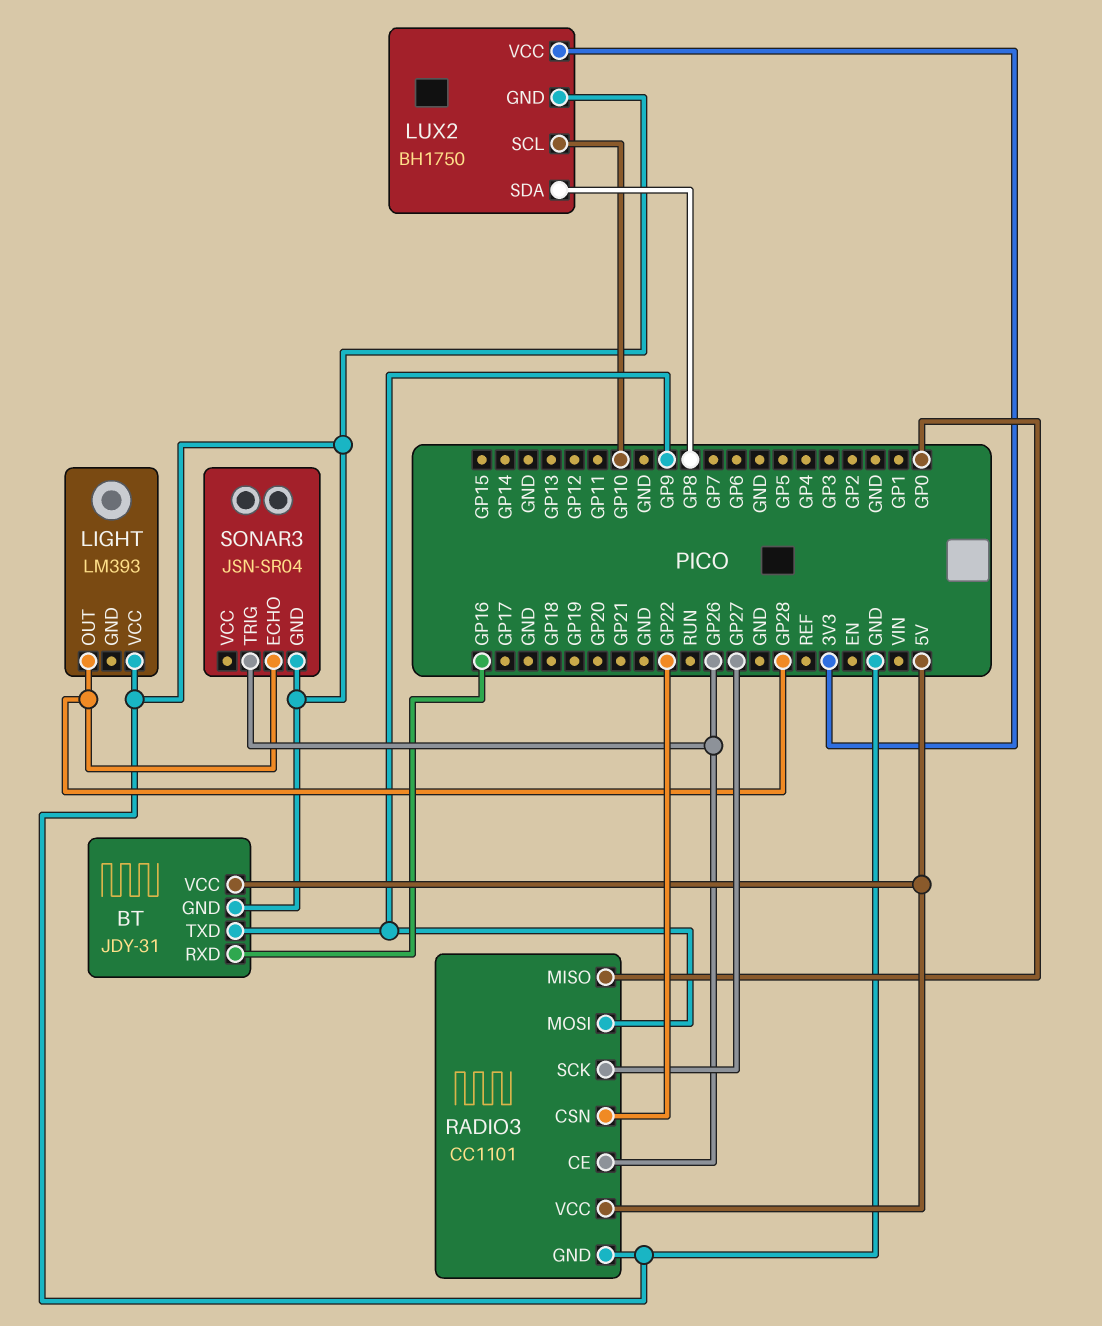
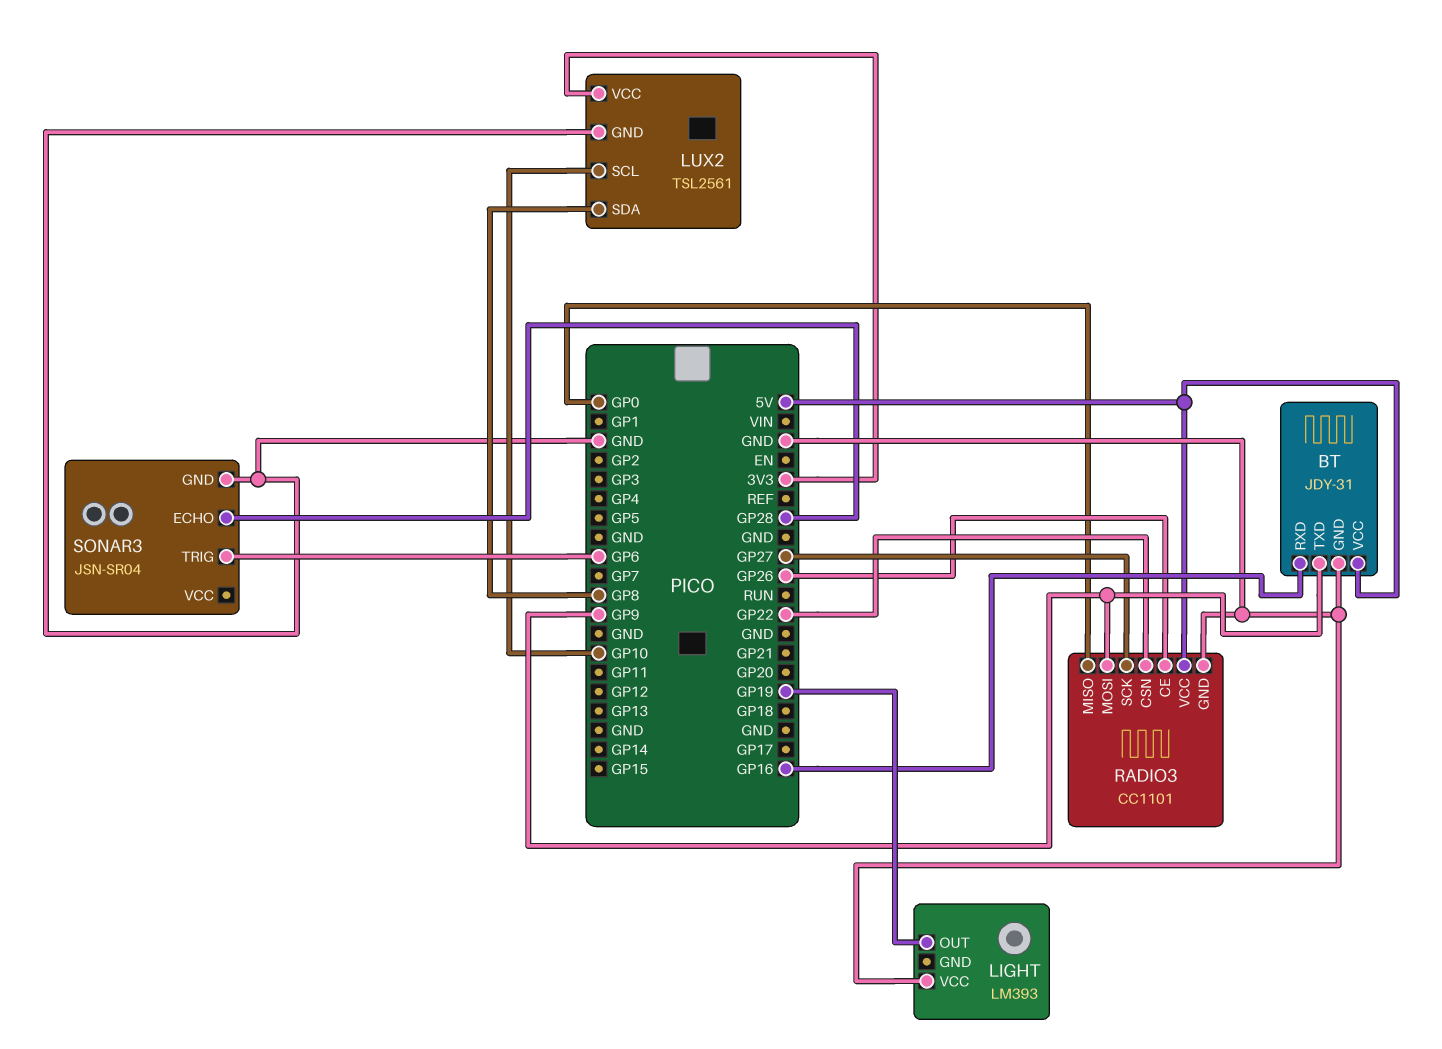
LIGHT pin OUT: GP28 -> GP19
LUX2: BH1750 -> TSL2561
SONAR3 pin TRIG: GP26 -> GP6

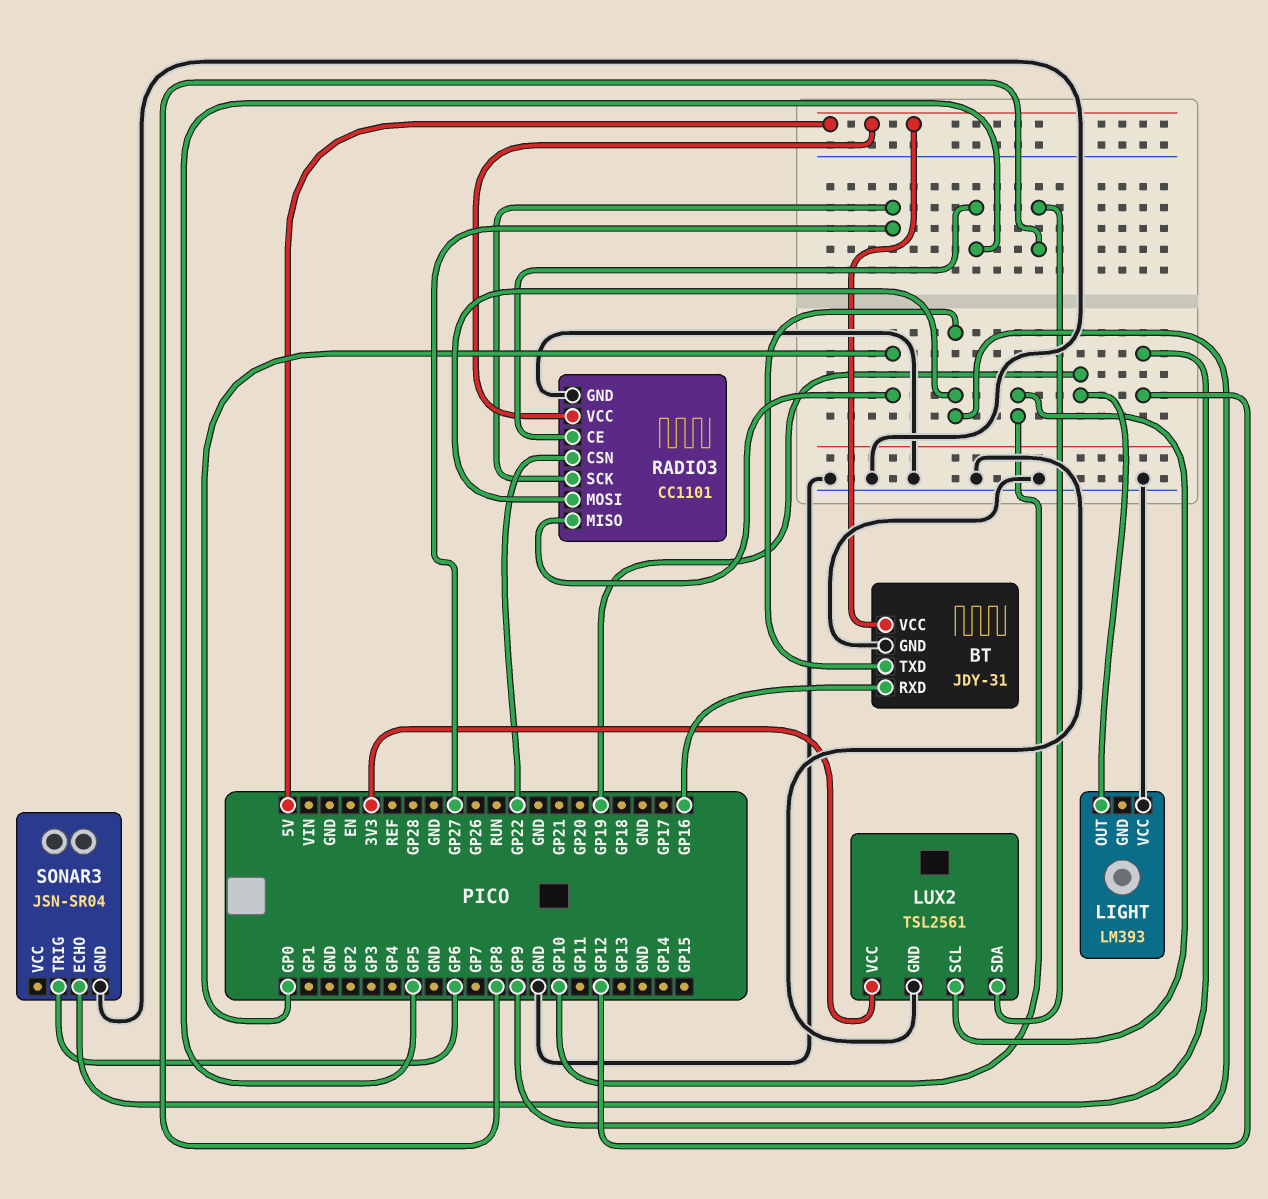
RADIO3 pin CE: GP26 -> GP5
SONAR3 pin ECHO: GP28 -> GP12

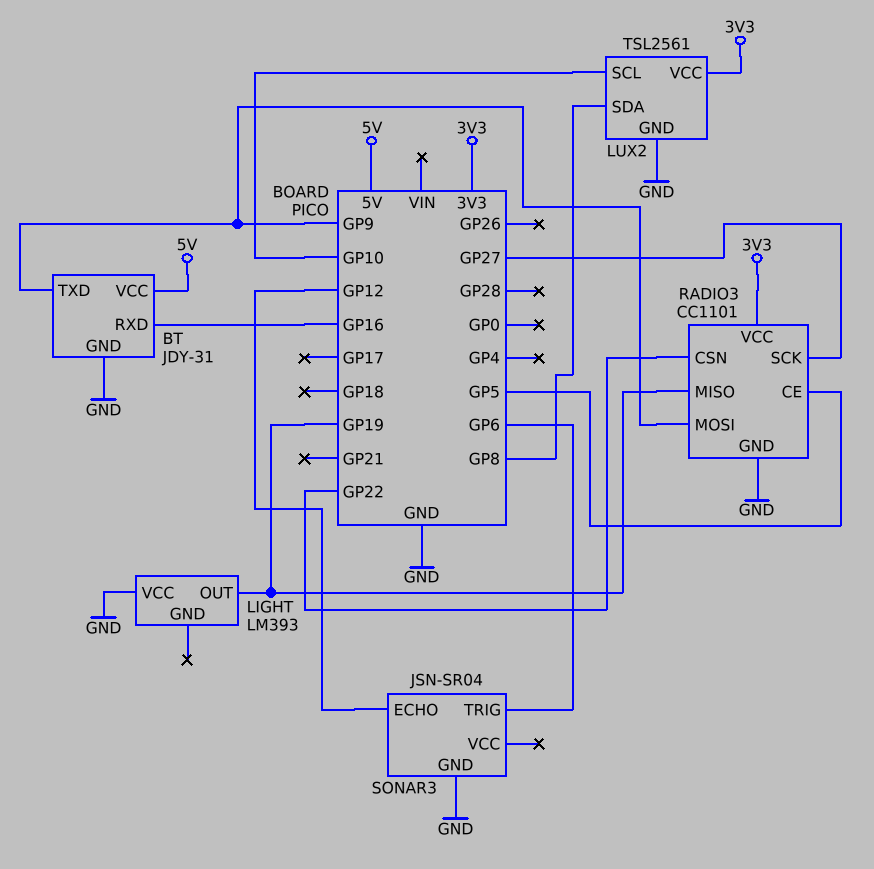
RADIO3 pin MISO: GP0 -> GP19
RADIO3 pin VCC: 5V -> 3V3

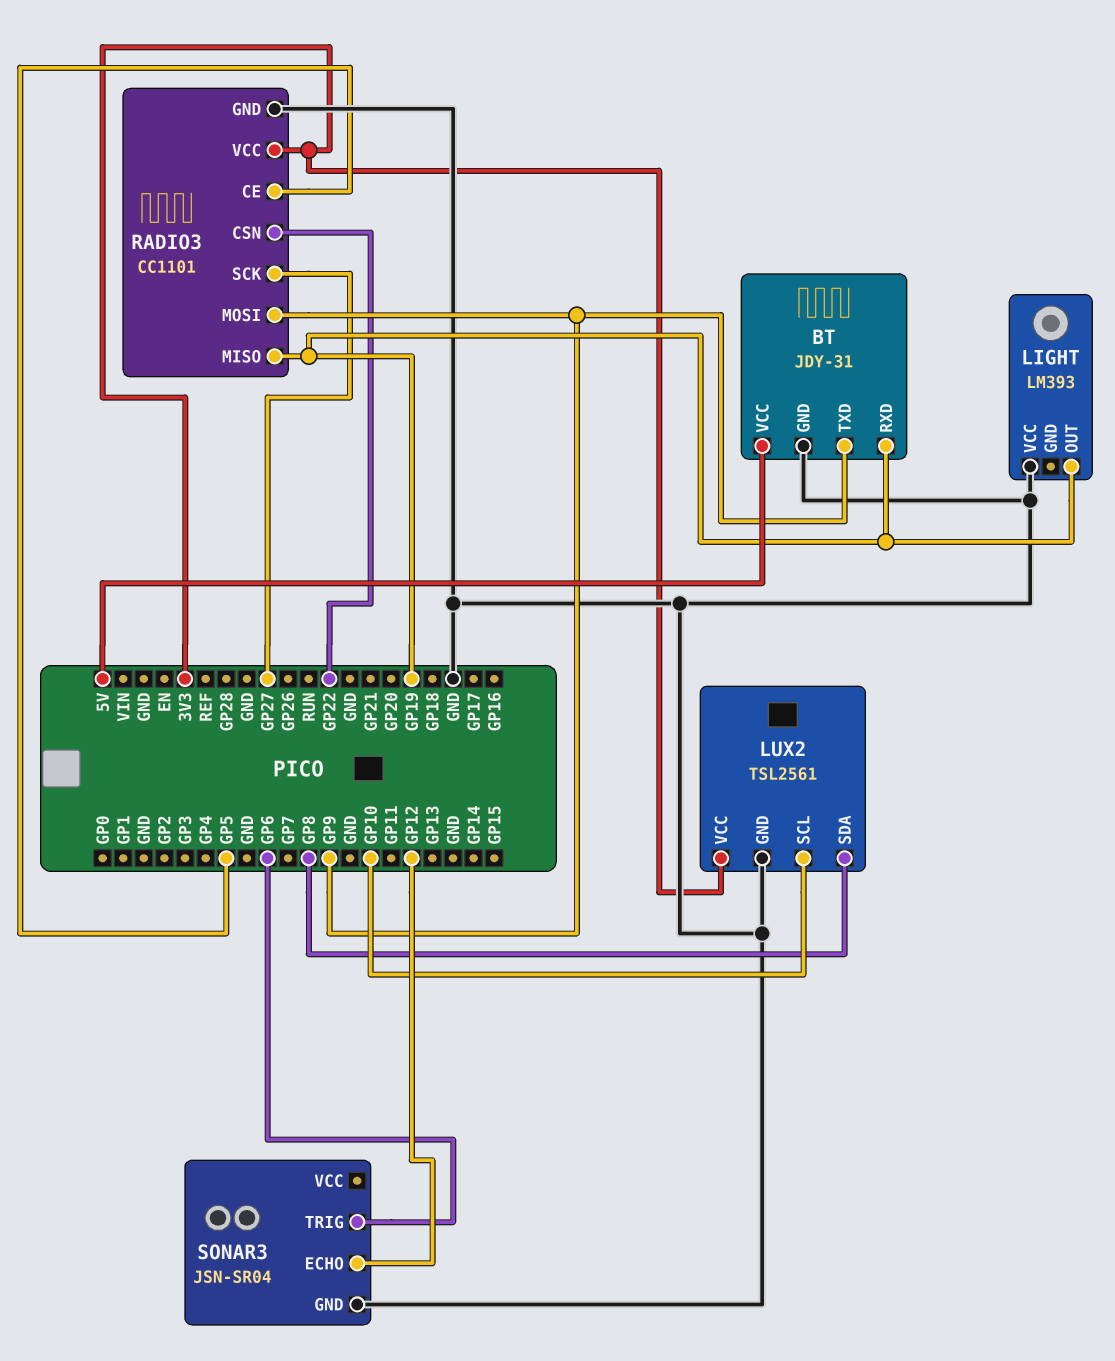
BT pin RXD: GP16 -> GP19

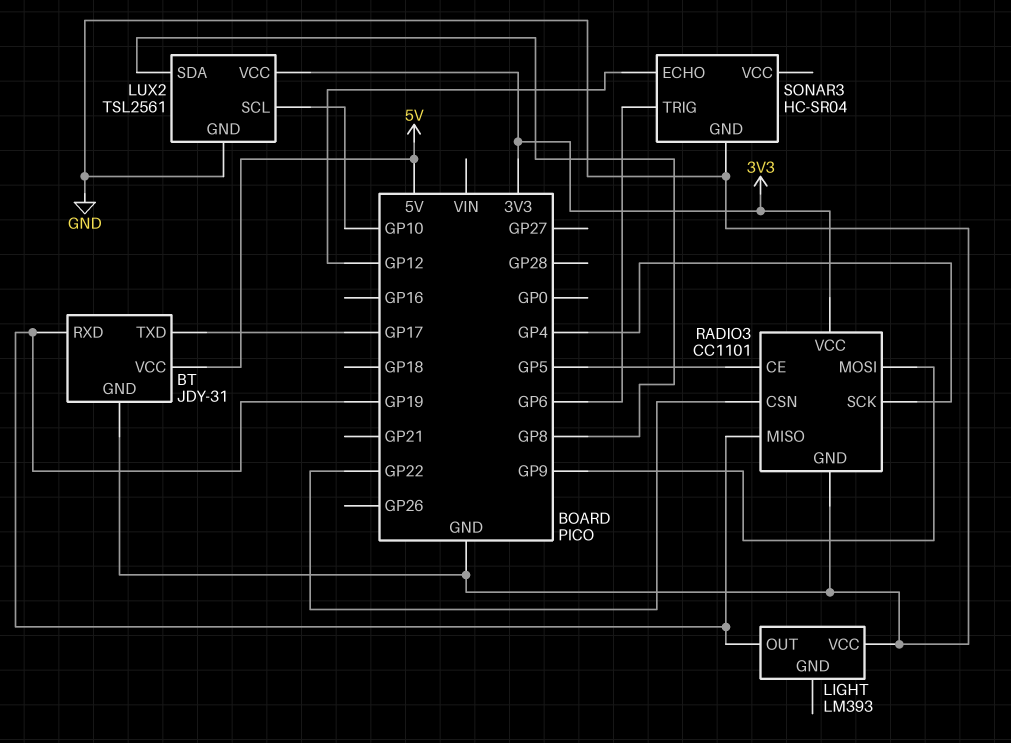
BT pin TXD: GP9 -> GP17
RADIO3 pin SCK: GP27 -> GP4
SONAR3: JSN-SR04 -> HC-SR04

